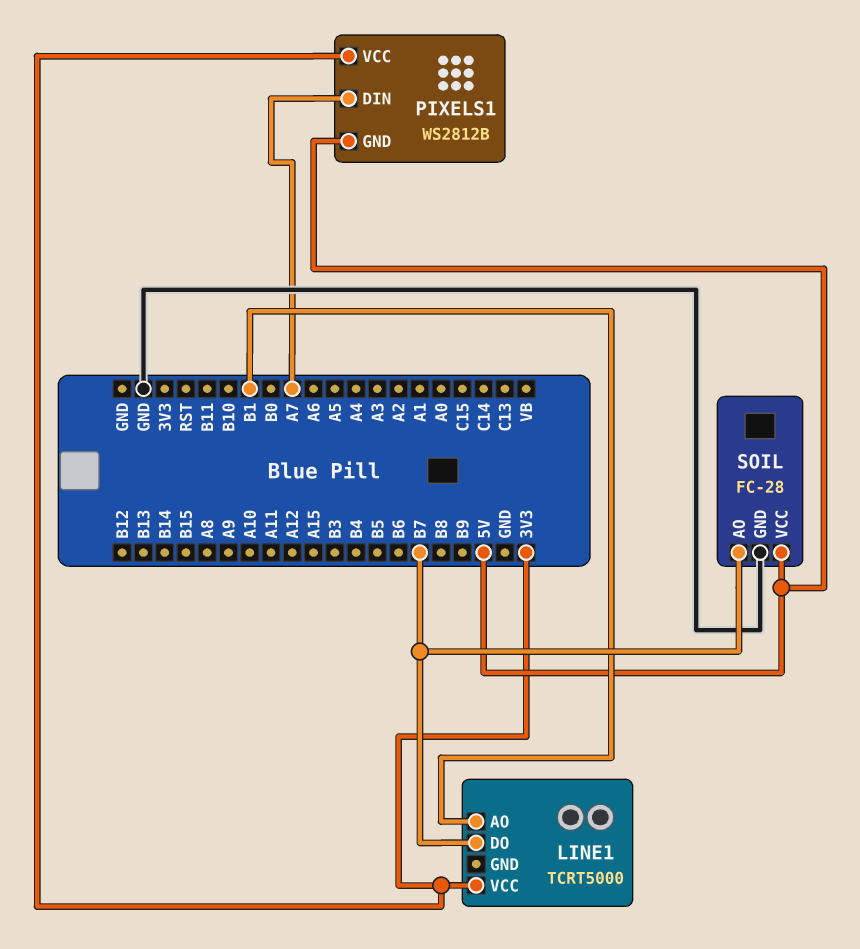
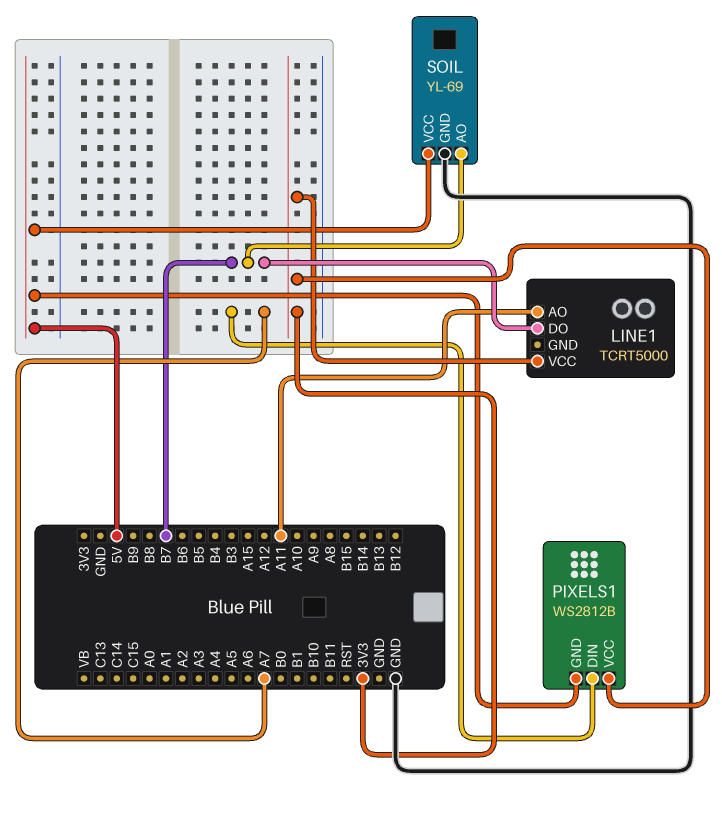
LINE1 pin AO: B1 -> A11
SOIL: FC-28 -> YL-69

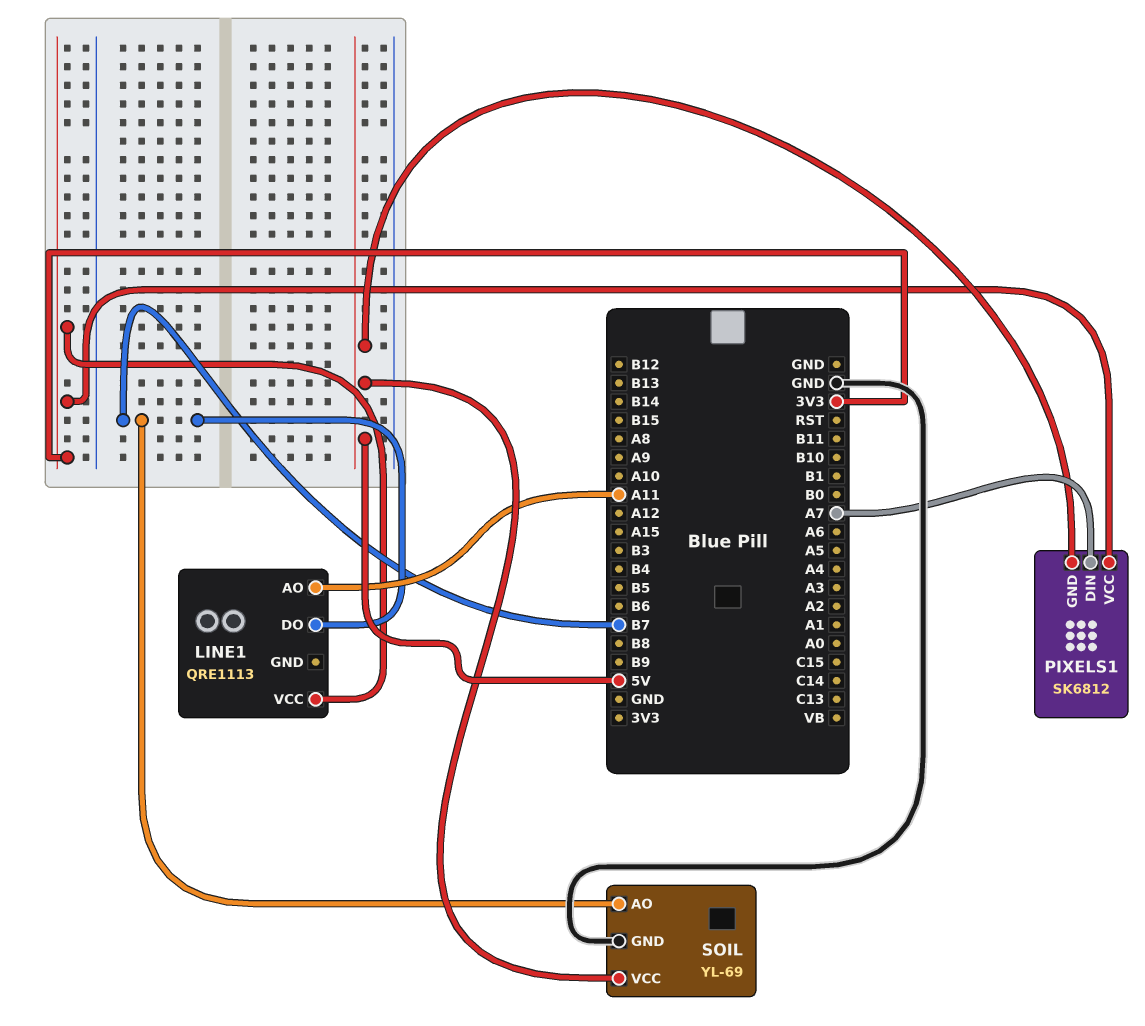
LINE1: TCRT5000 -> QRE1113
PIXELS1: WS2812B -> SK6812

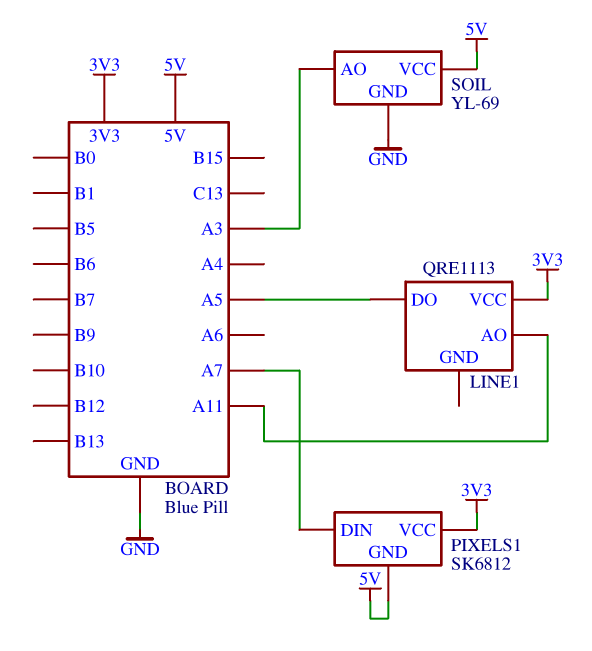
LINE1 pin DO: B7 -> A5
SOIL pin AO: B7 -> A3

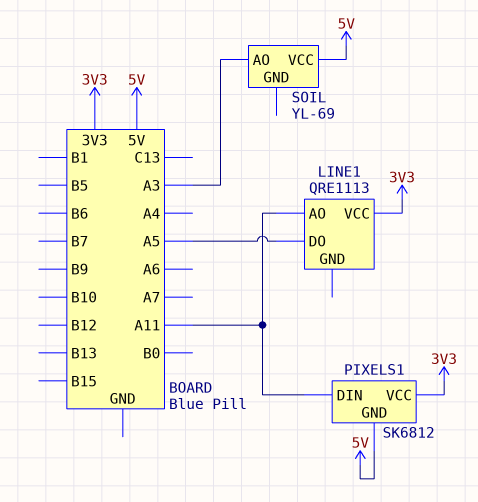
PIXELS1 pin DIN: A7 -> A11
SOIL pin GND: GND -> none

